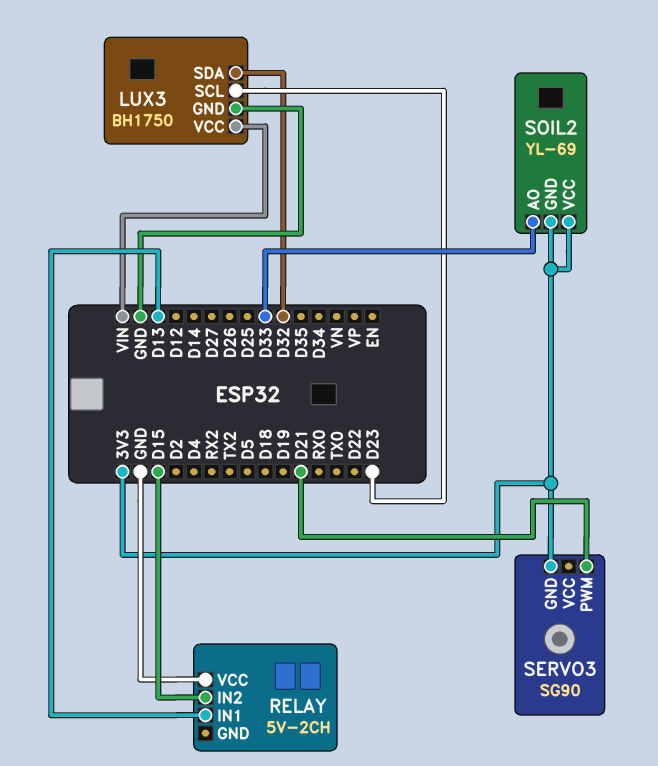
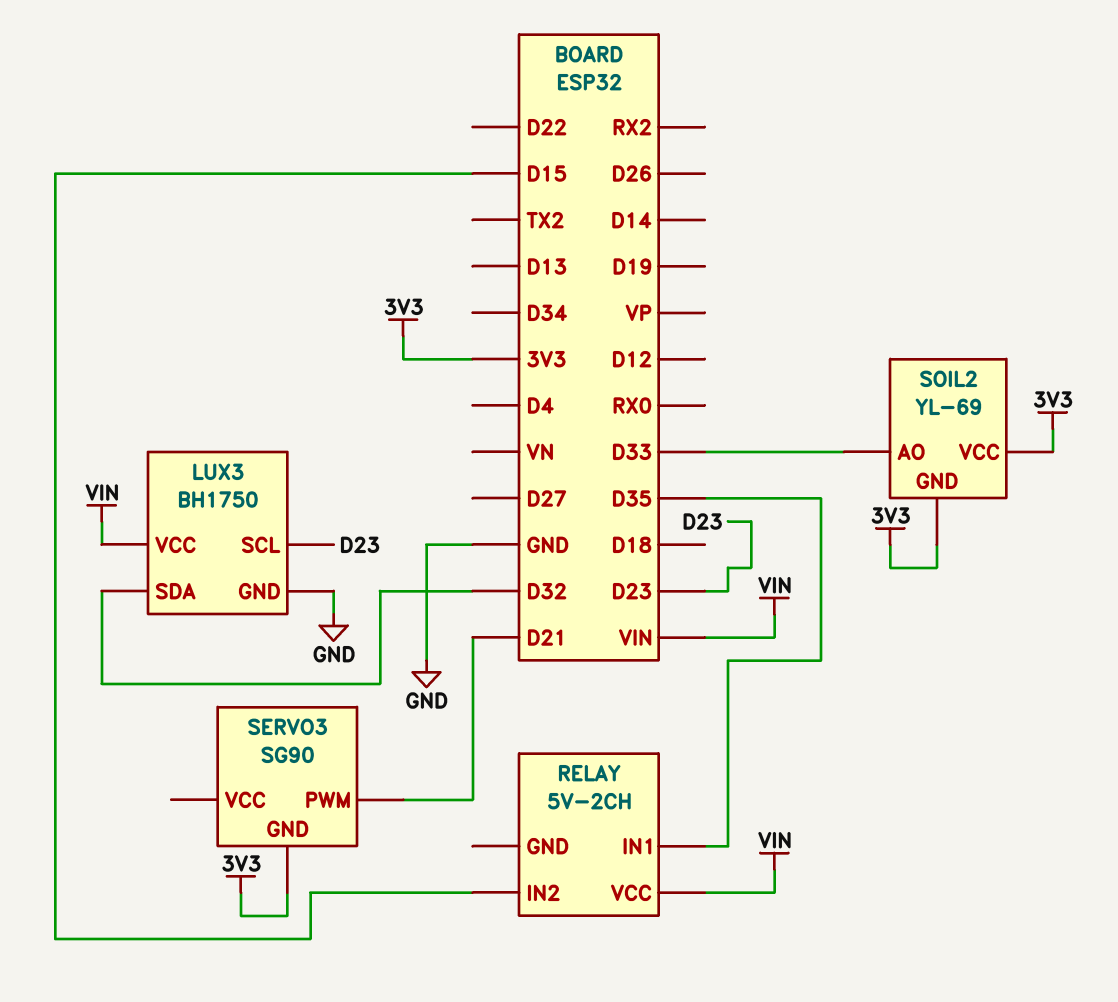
RELAY pin IN1: D13 -> D35
RELAY pin VCC: GND -> VIN

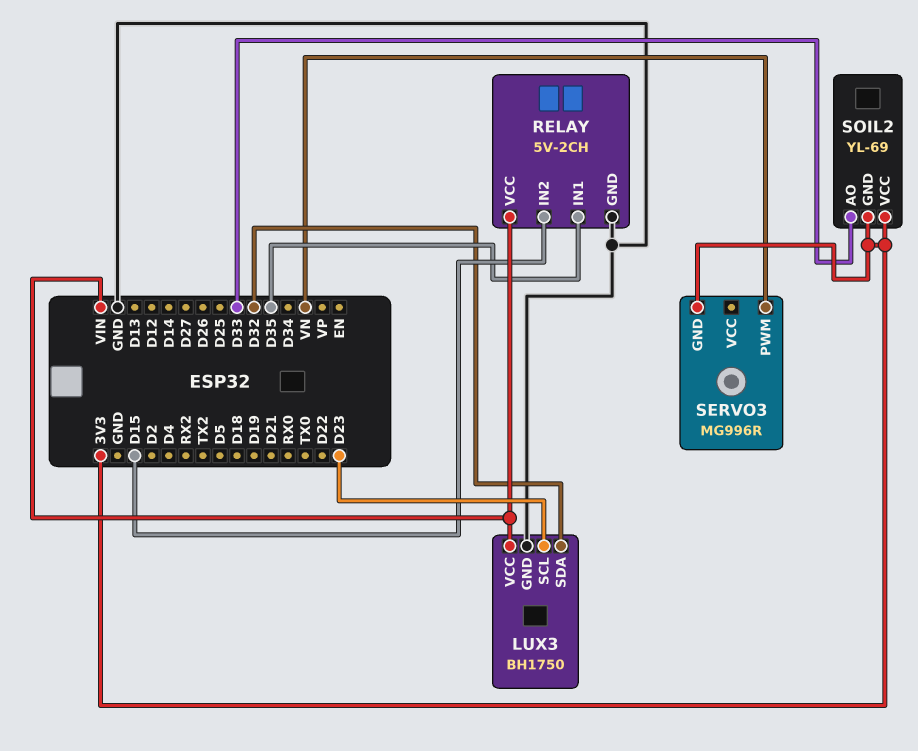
RELAY pin GND: none -> GND
SERVO3: SG90 -> MG996R
SERVO3 pin PWM: D21 -> VN

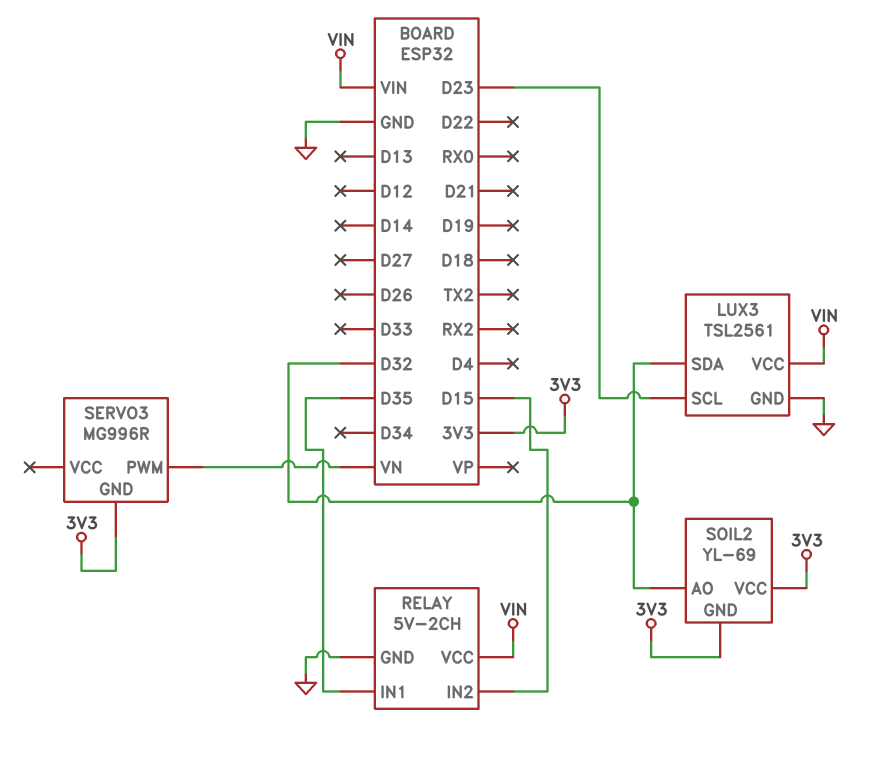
LUX3: BH1750 -> TSL2561
SOIL2 pin AO: D33 -> D32

